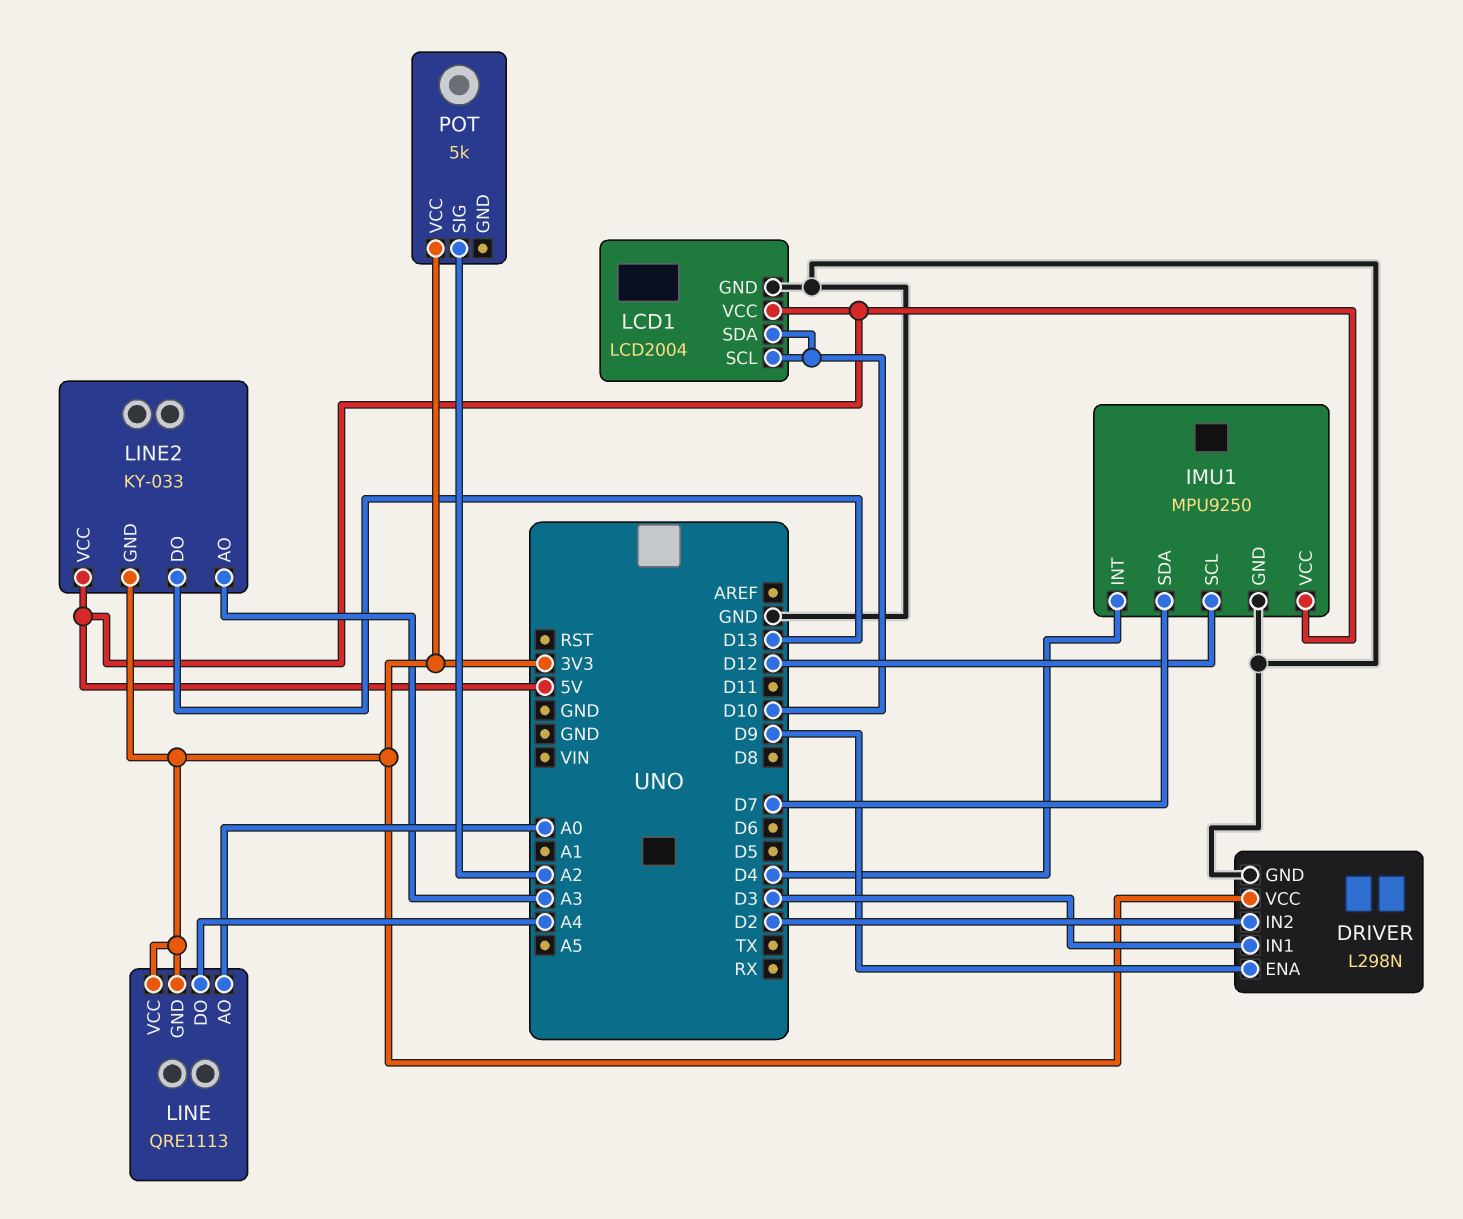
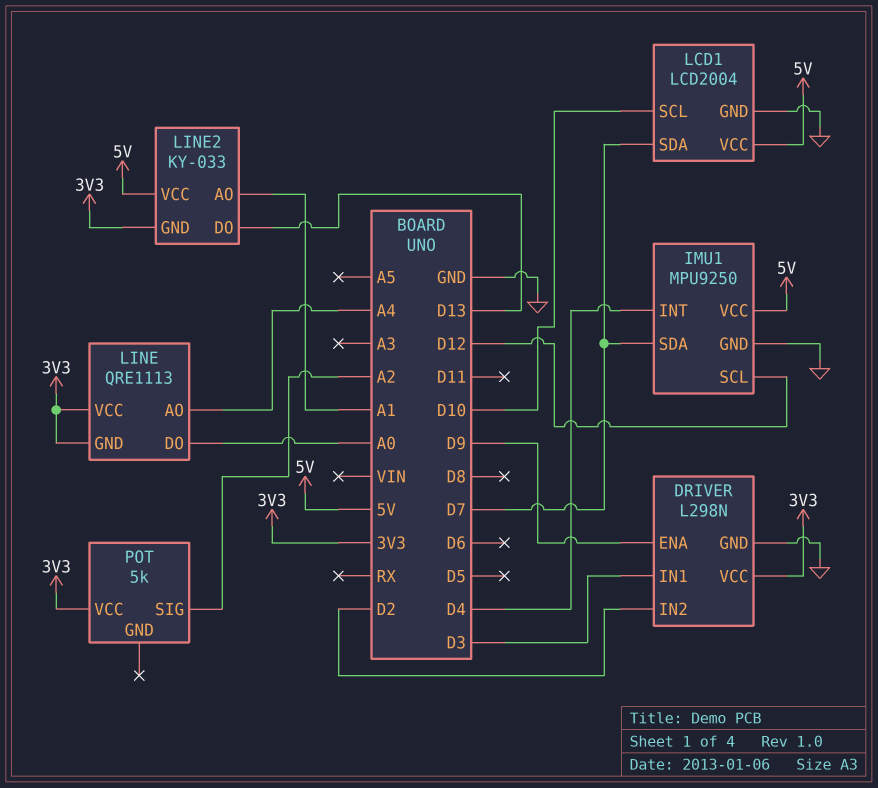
LCD1 pin SDA: D10 -> D7
LINE pin AO: A0 -> A4
LINE pin DO: A4 -> A0
LINE2 pin AO: A3 -> A1

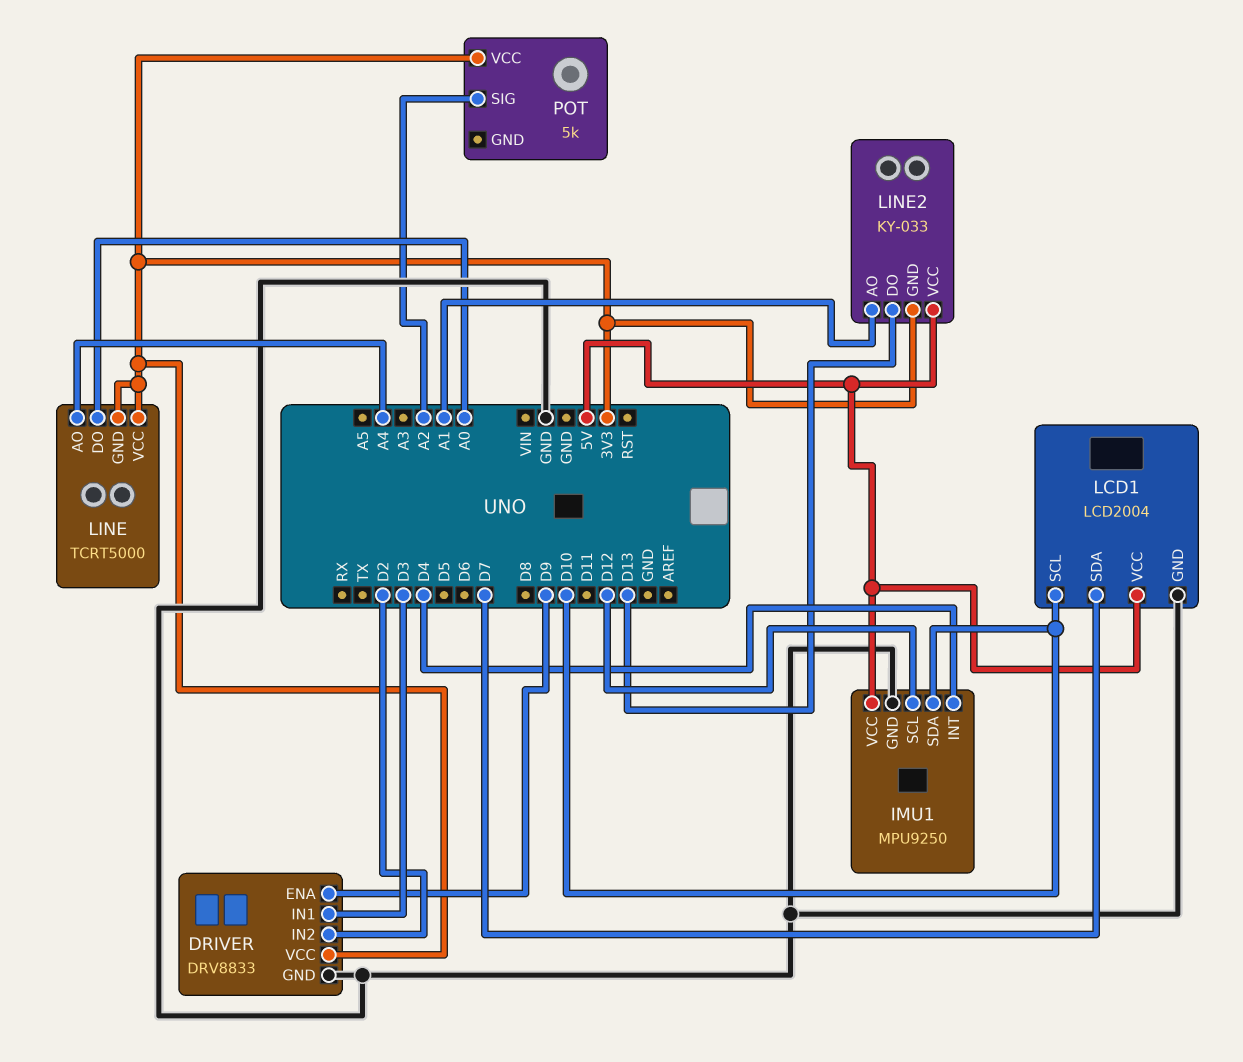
DRIVER: L298N -> DRV8833
IMU1 pin SDA: D7 -> D10
LINE: QRE1113 -> TCRT5000

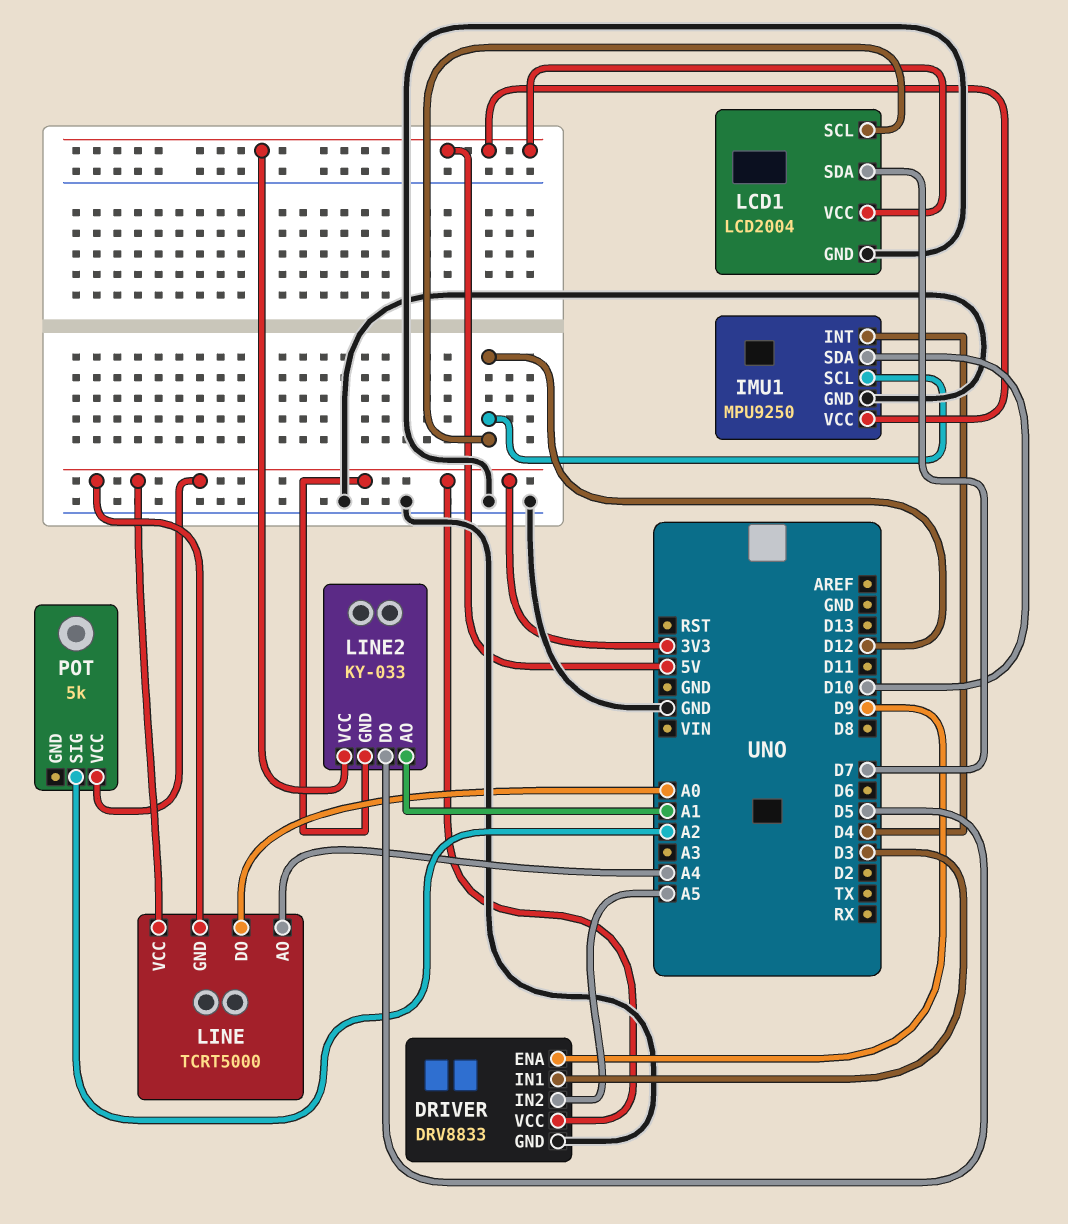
DRIVER pin IN2: D2 -> A5
LCD1 pin SCL: D10 -> D12
LINE2 pin DO: D13 -> D5

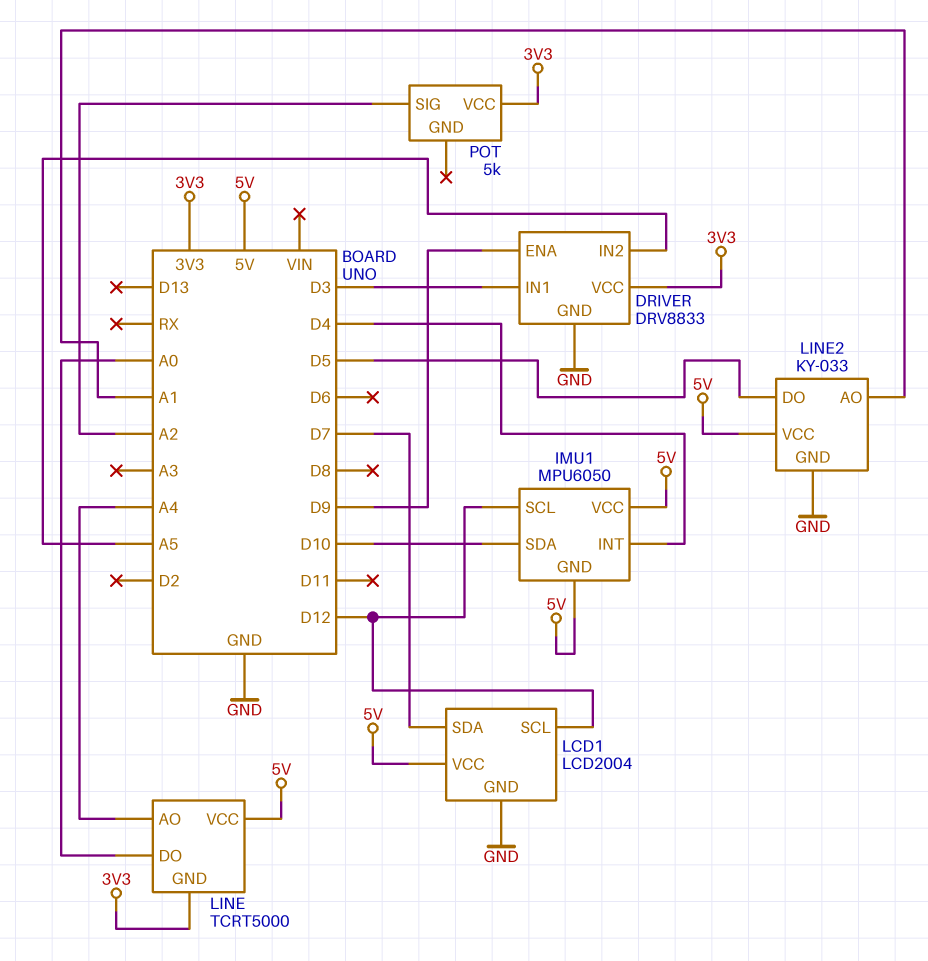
IMU1: MPU9250 -> MPU6050
IMU1 pin GND: GND -> 5V
LINE pin VCC: 3V3 -> 5V
LINE2 pin GND: 3V3 -> GND

